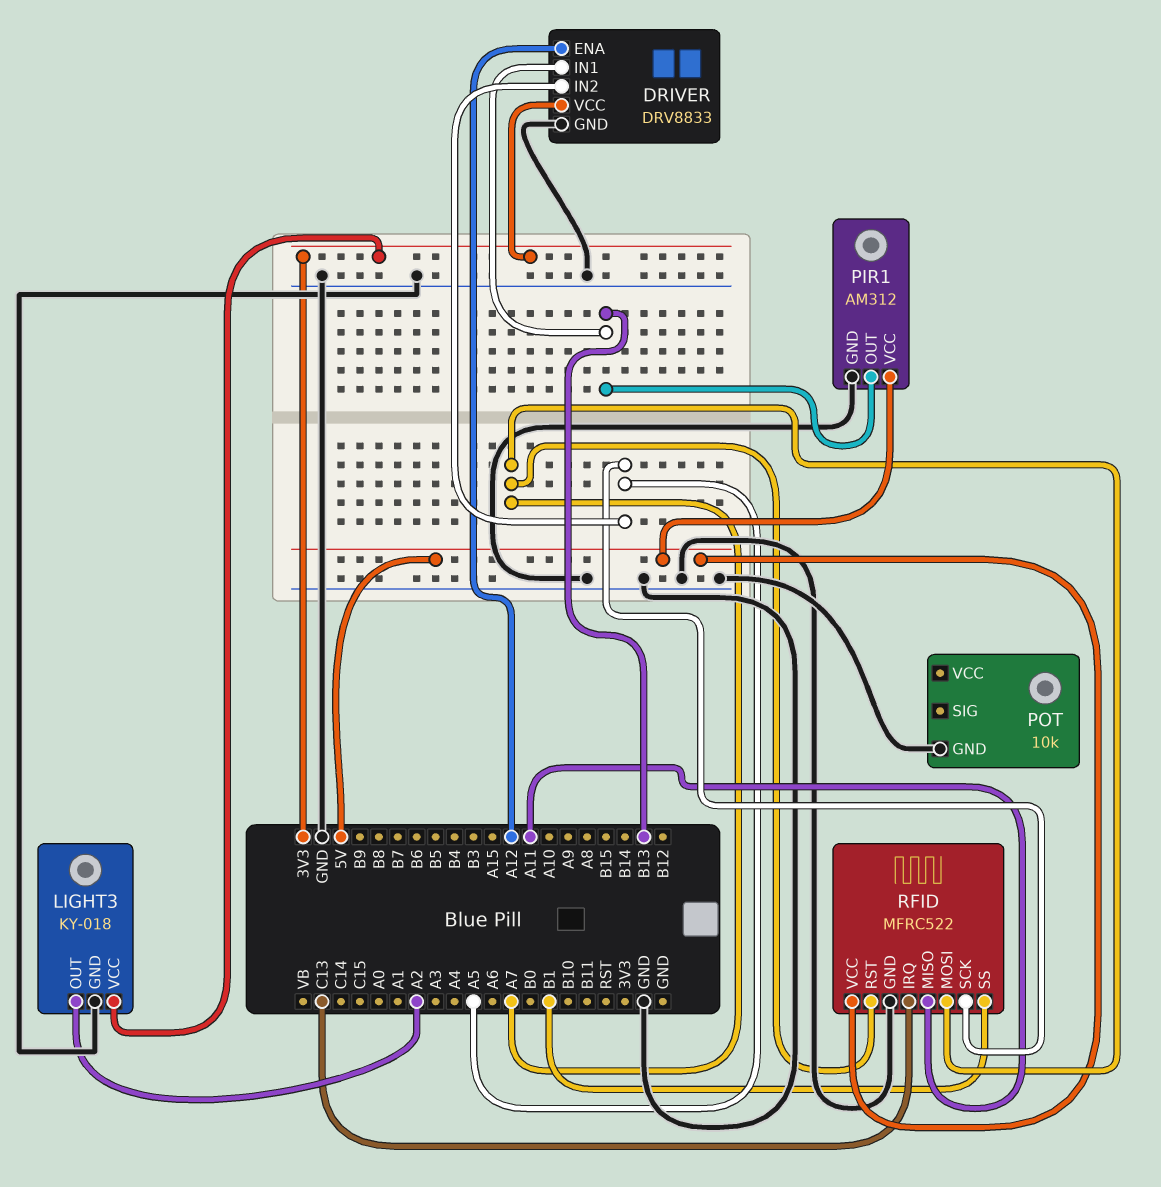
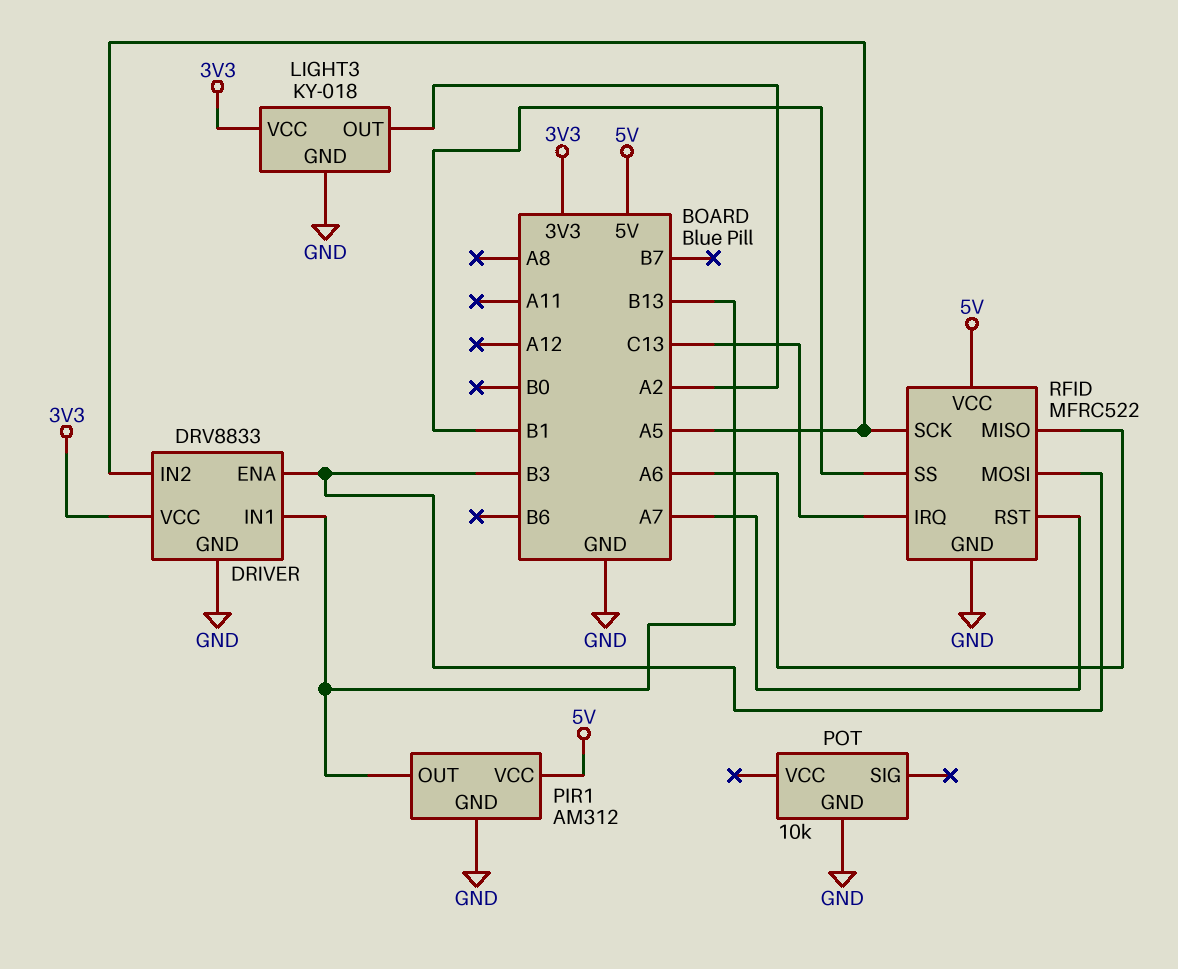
DRIVER pin ENA: A12 -> B3
RFID pin MISO: A11 -> A6
RFID pin MOSI: A7 -> B3

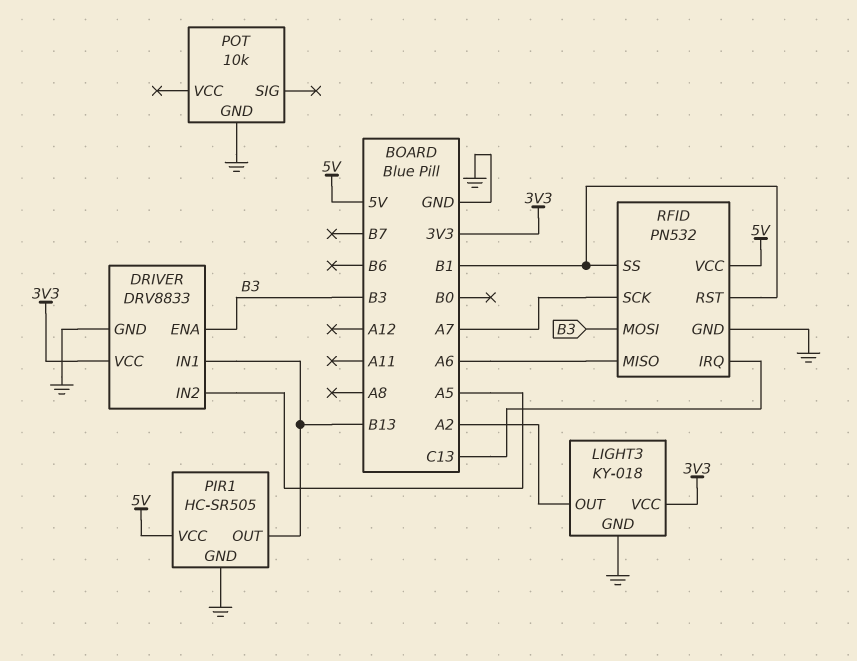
PIR1: AM312 -> HC-SR505
RFID: MFRC522 -> PN532
RFID pin RST: A7 -> B1
RFID pin SCK: A5 -> A7

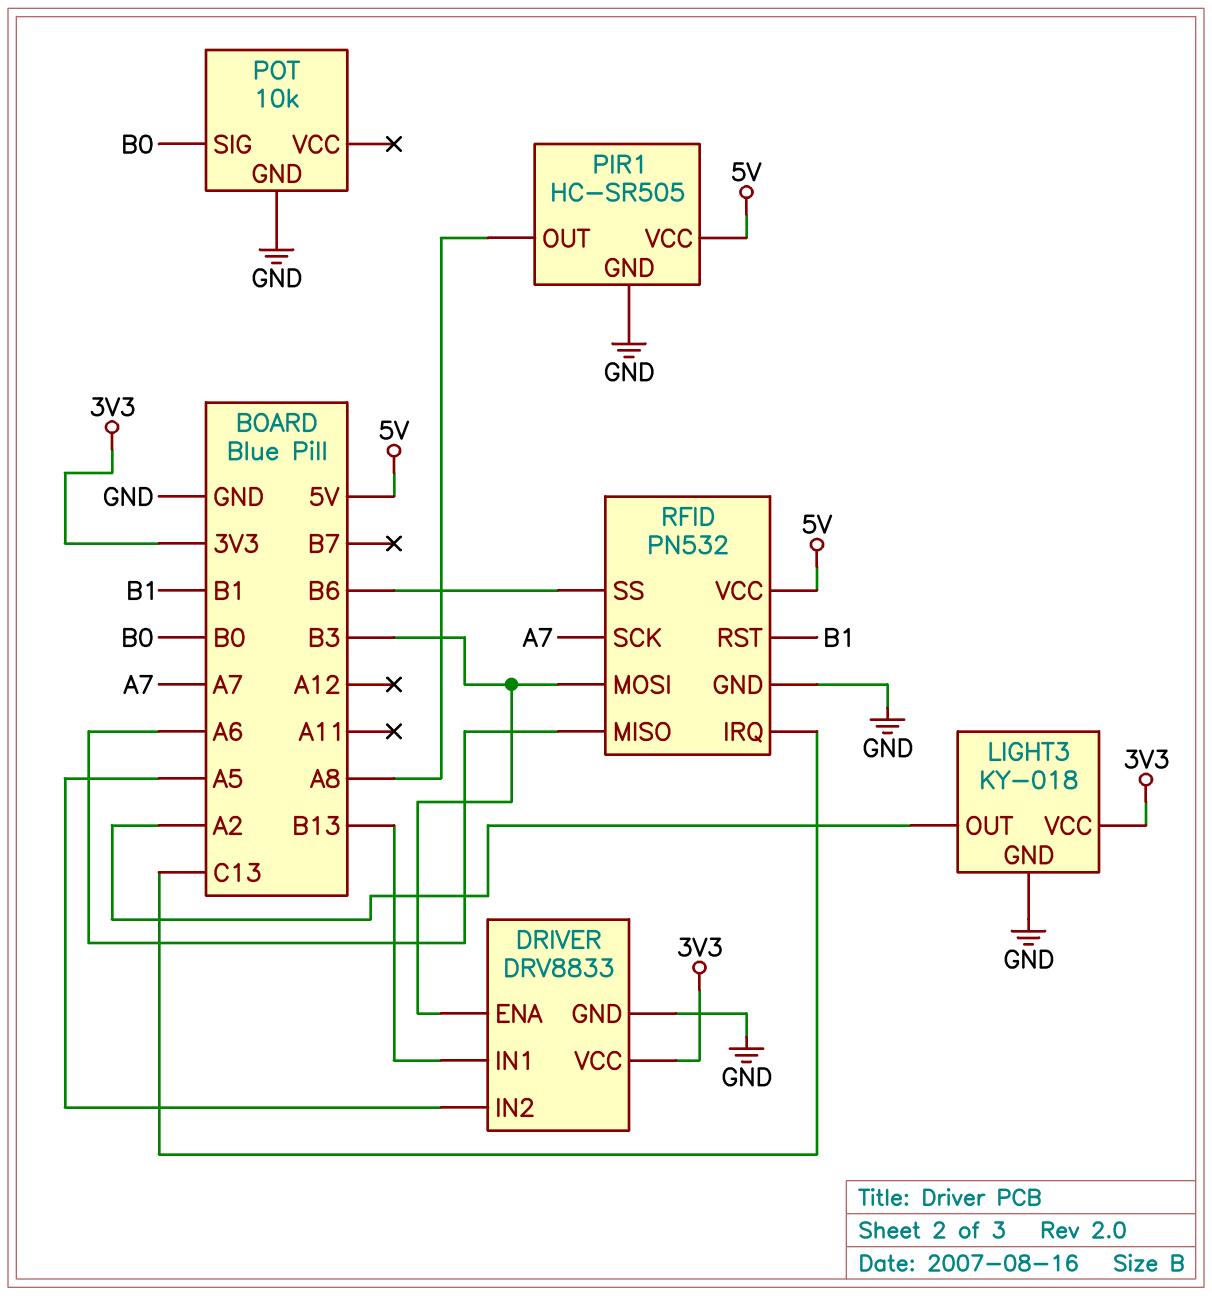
PIR1 pin OUT: B13 -> A8
POT pin SIG: none -> B0
RFID pin SS: B1 -> B6

